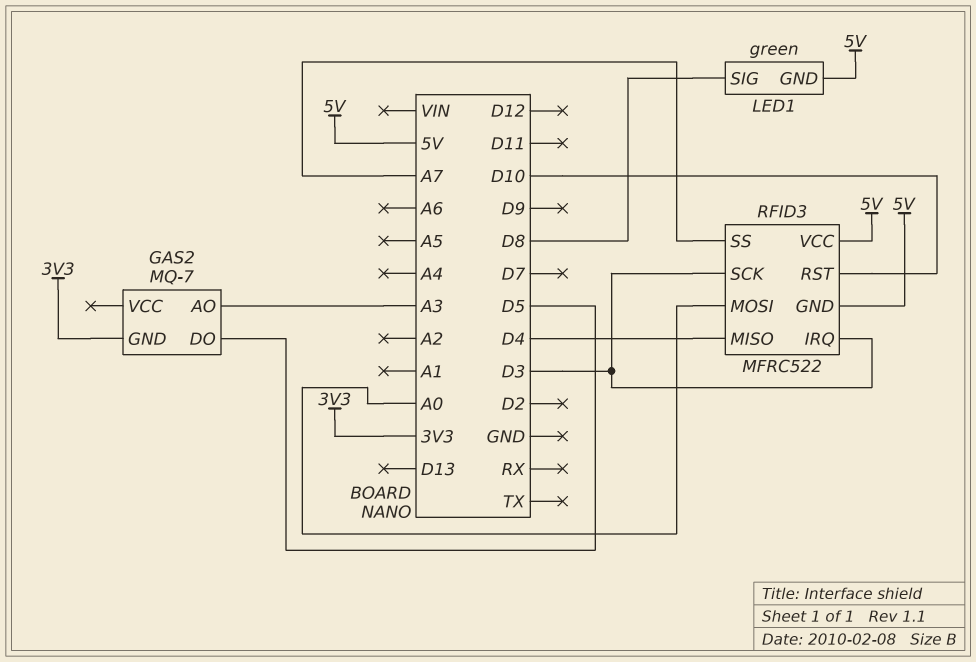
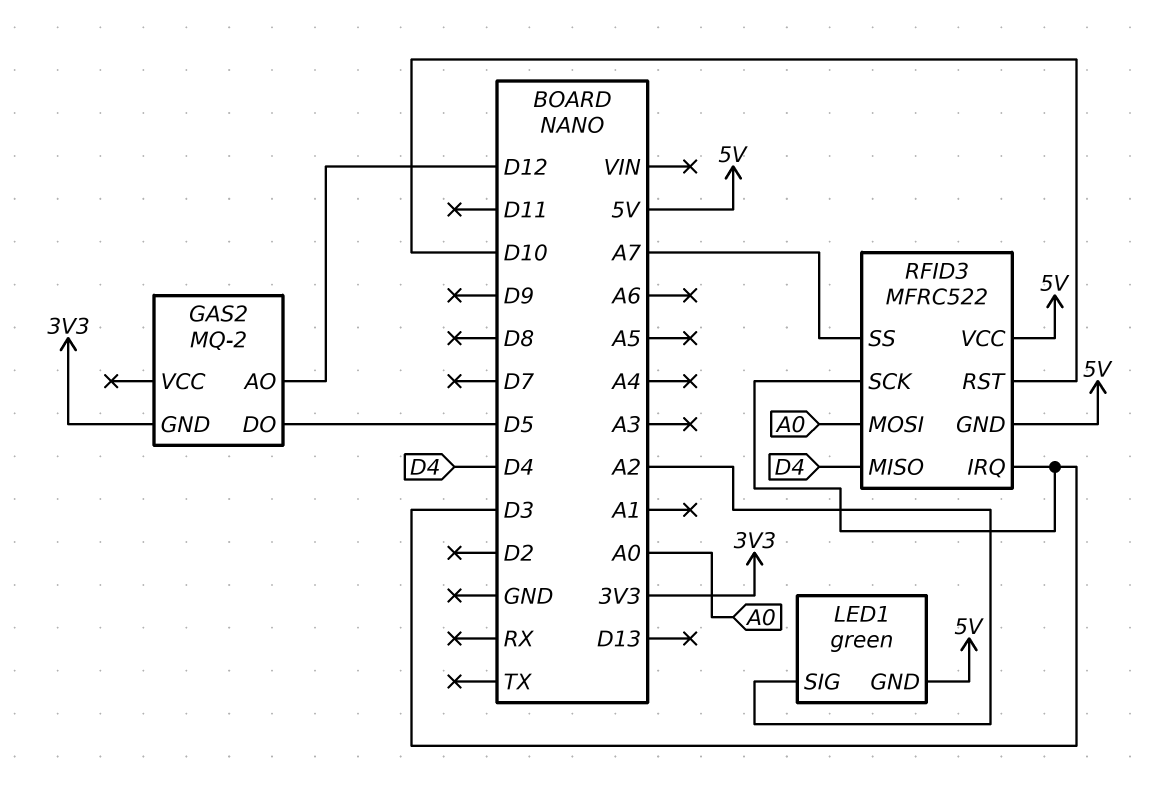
GAS2: MQ-7 -> MQ-2
GAS2 pin AO: A3 -> D12
LED1 pin SIG: D8 -> A2

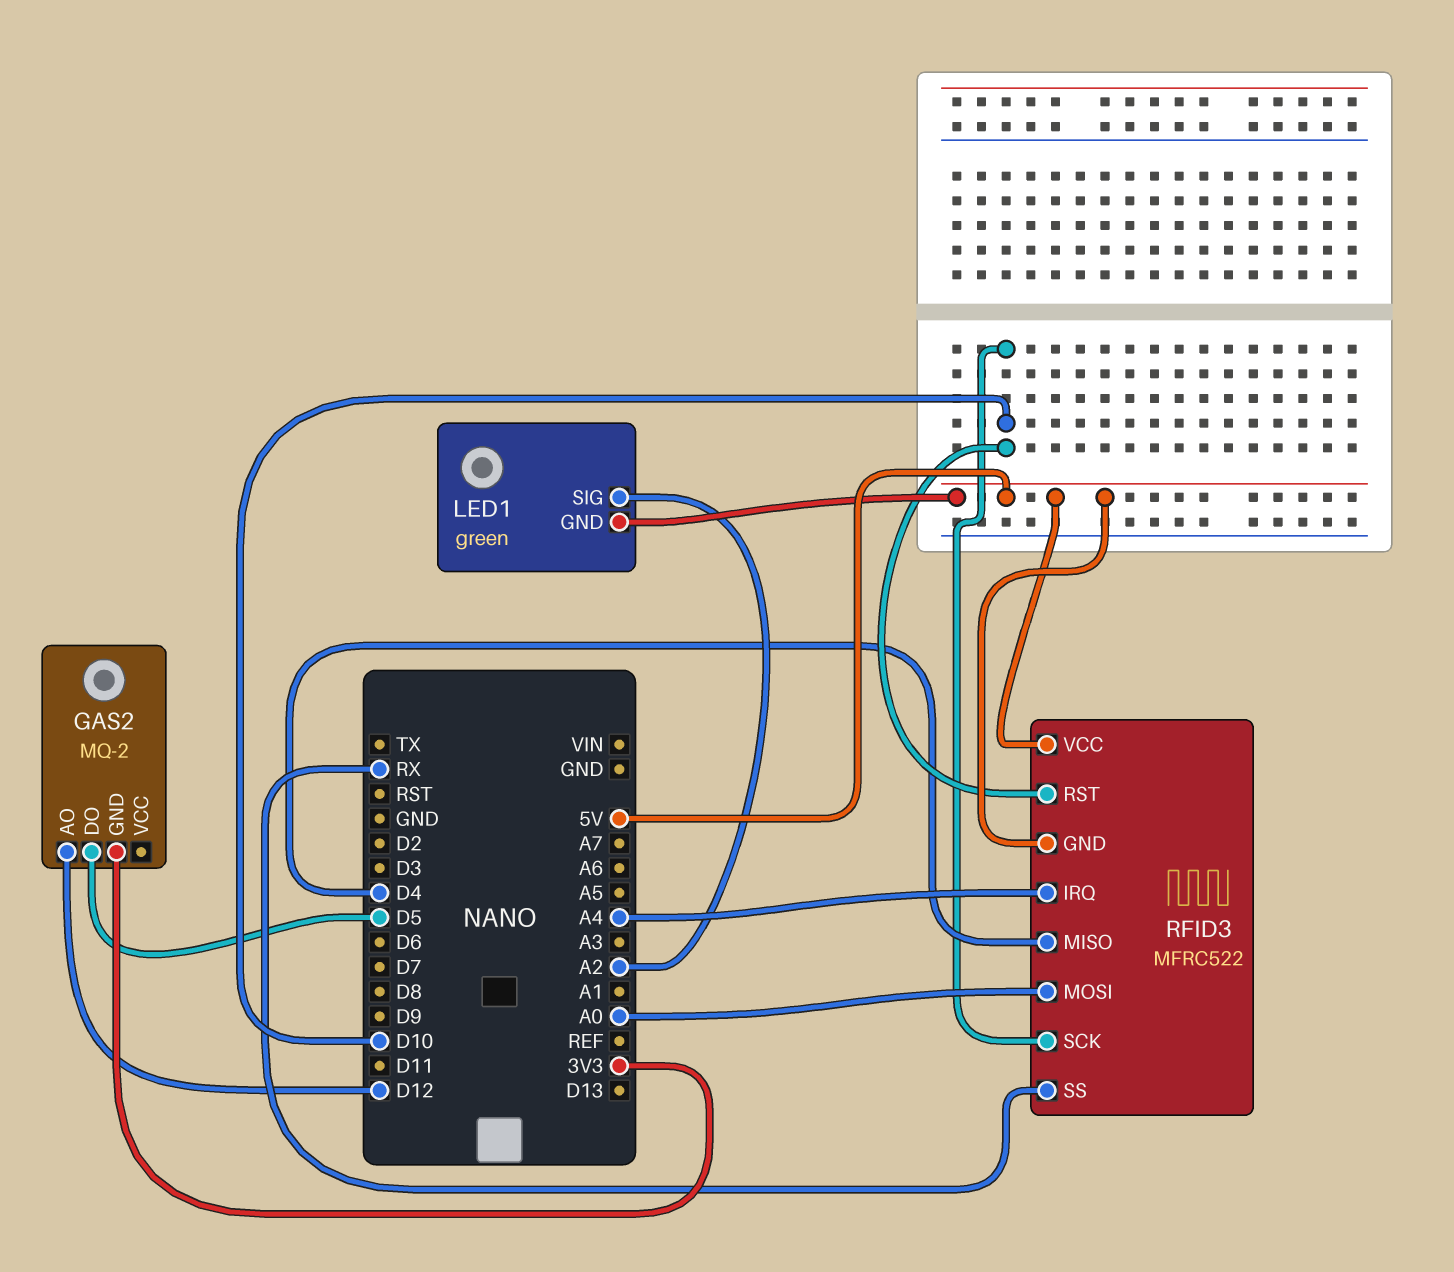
RFID3 pin IRQ: D3 -> A4
RFID3 pin SCK: D3 -> D10
RFID3 pin SS: A7 -> RX

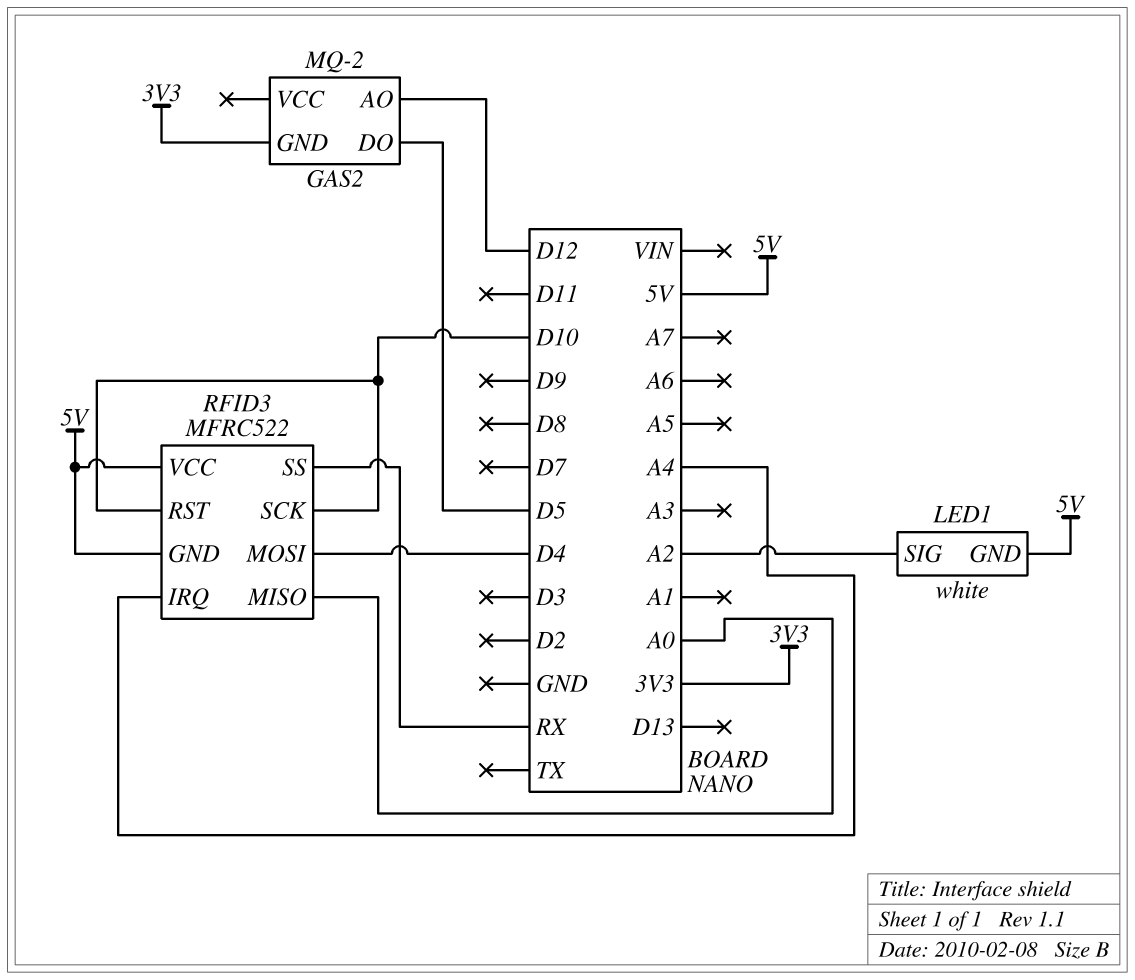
LED1: green -> white
RFID3 pin MISO: D4 -> A0
RFID3 pin MOSI: A0 -> D4

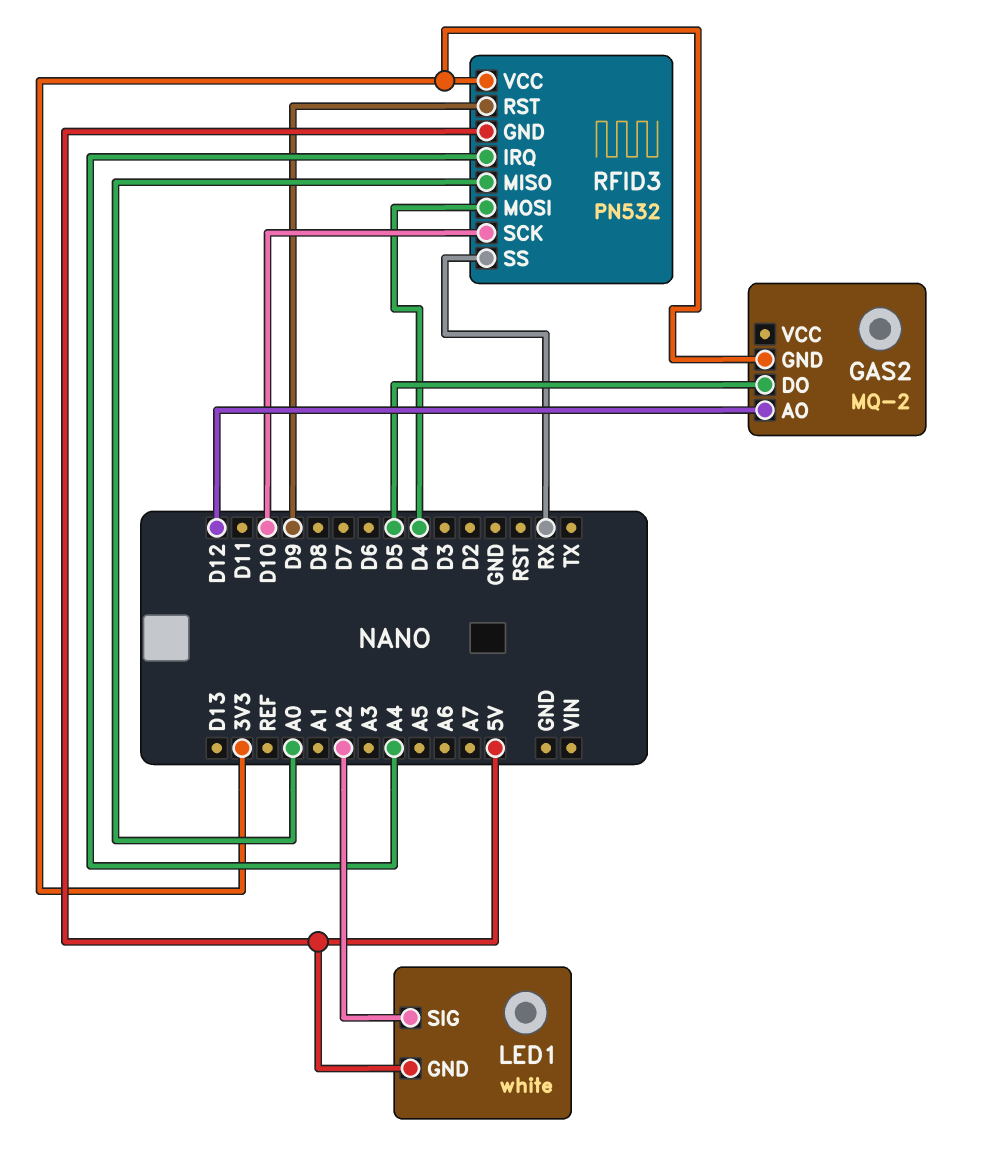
RFID3: MFRC522 -> PN532
RFID3 pin RST: D10 -> D9
RFID3 pin VCC: 5V -> 3V3

